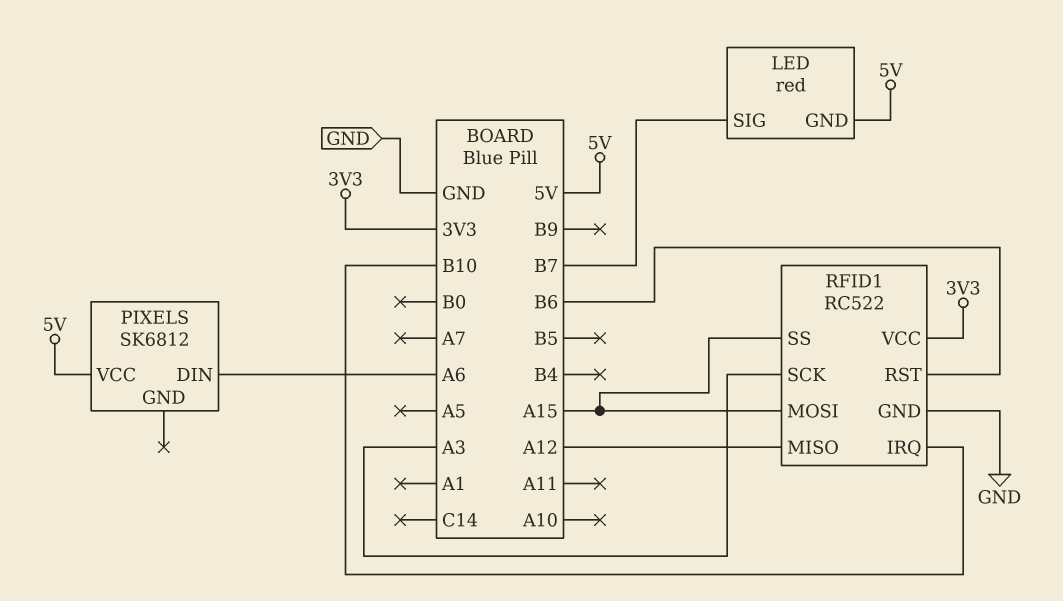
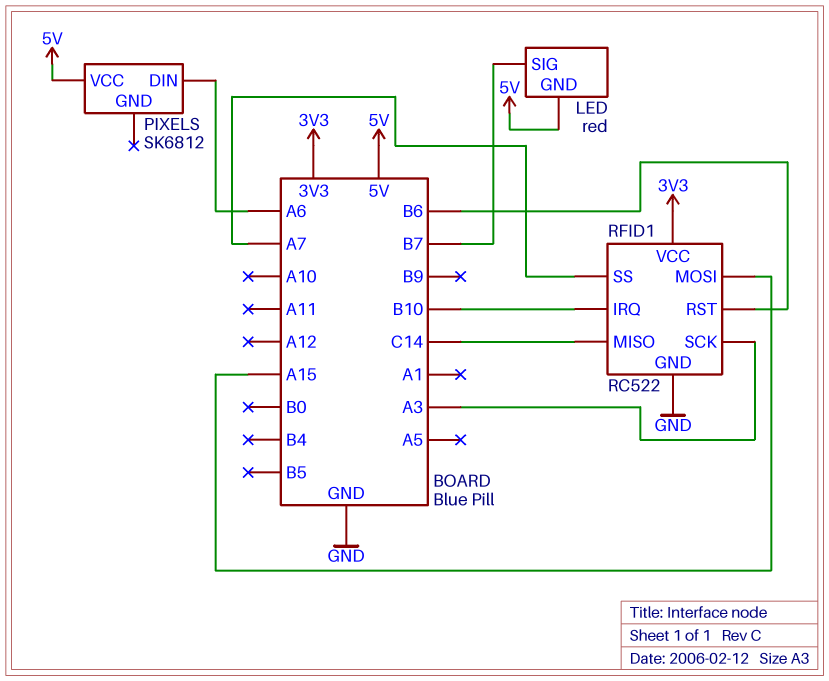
RFID1 pin MISO: A12 -> C14
RFID1 pin SS: A15 -> A7

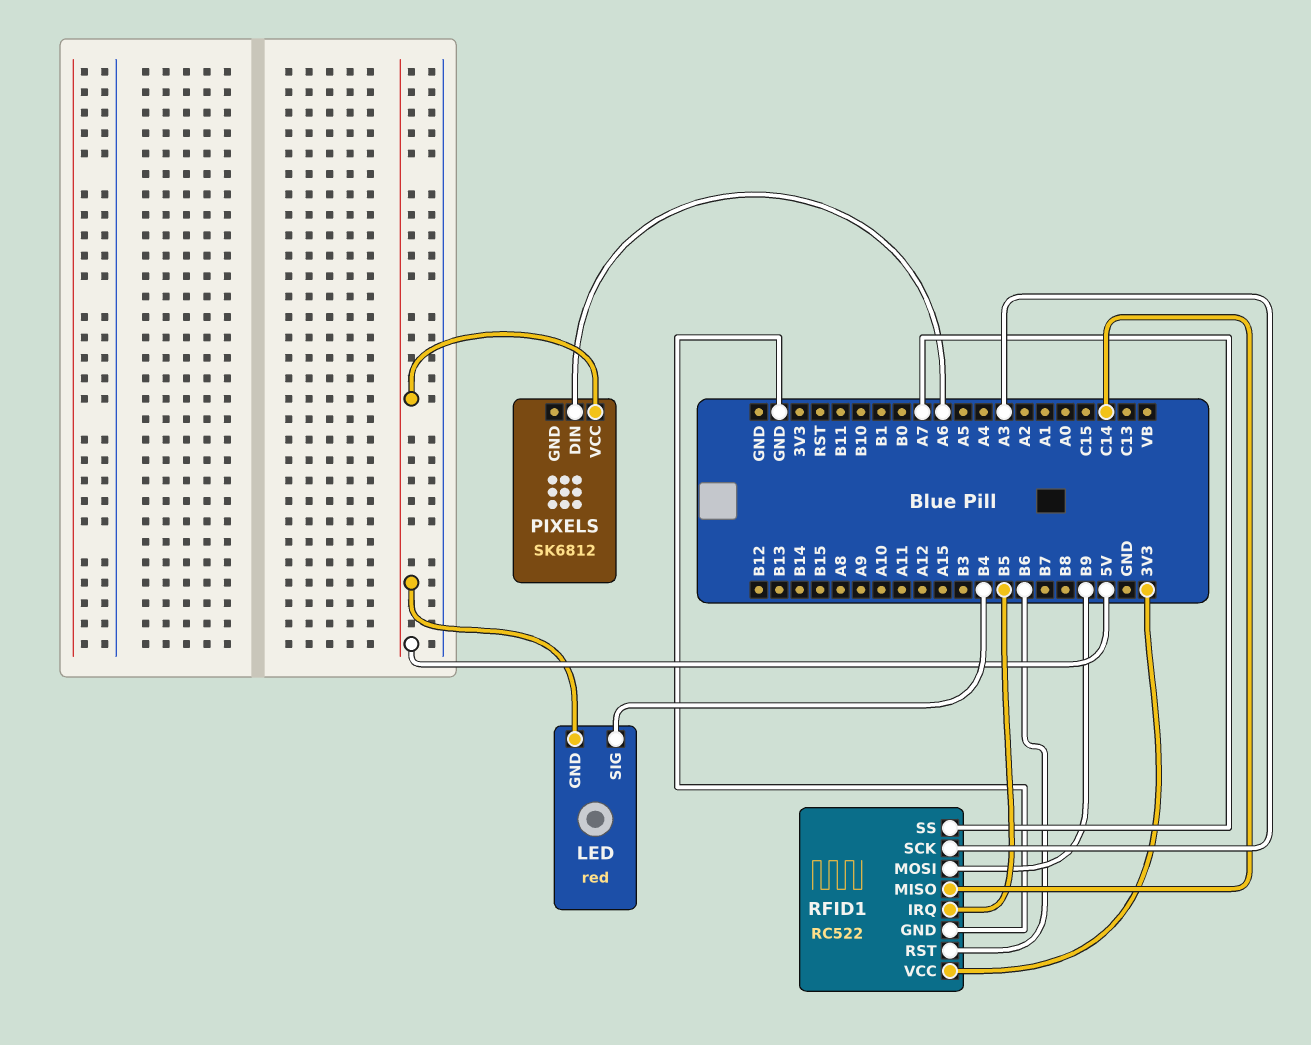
LED pin SIG: B7 -> B4
RFID1 pin IRQ: B10 -> B5
RFID1 pin MOSI: A15 -> B9

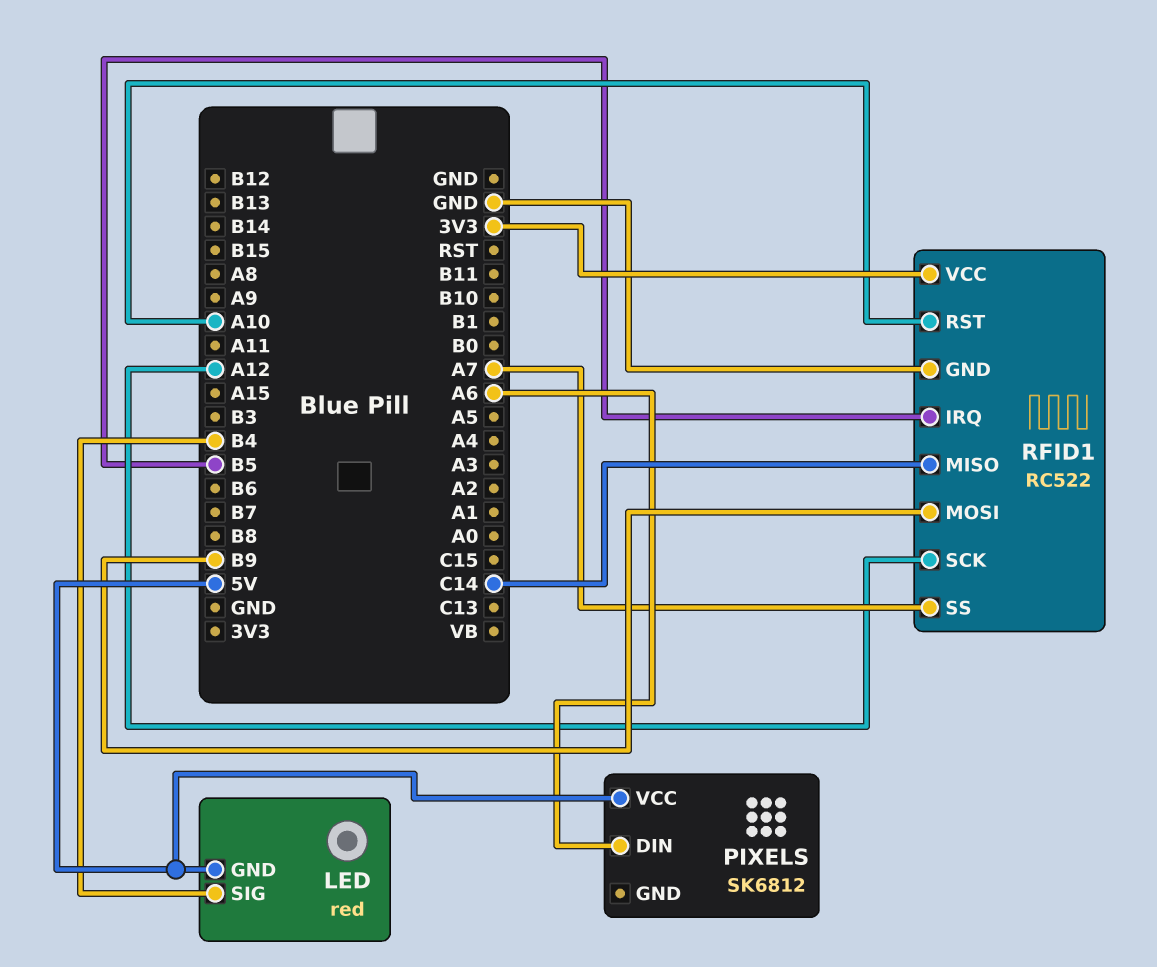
RFID1 pin RST: B6 -> A10
RFID1 pin SCK: A3 -> A12

